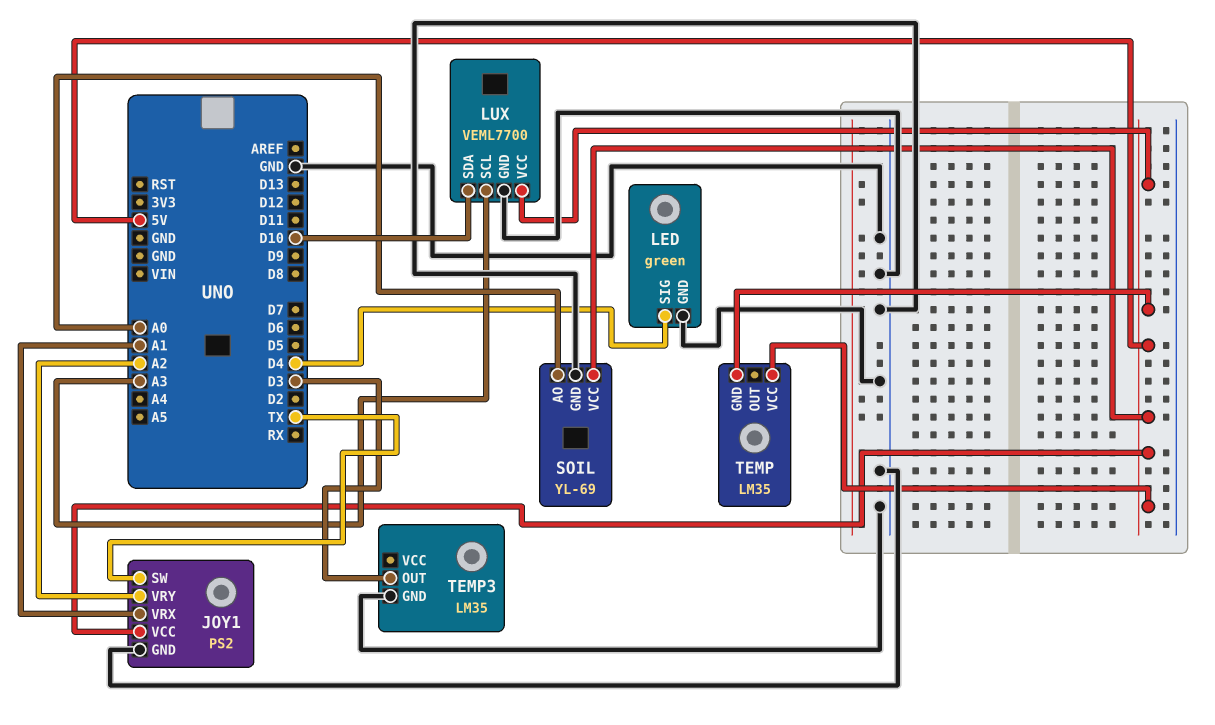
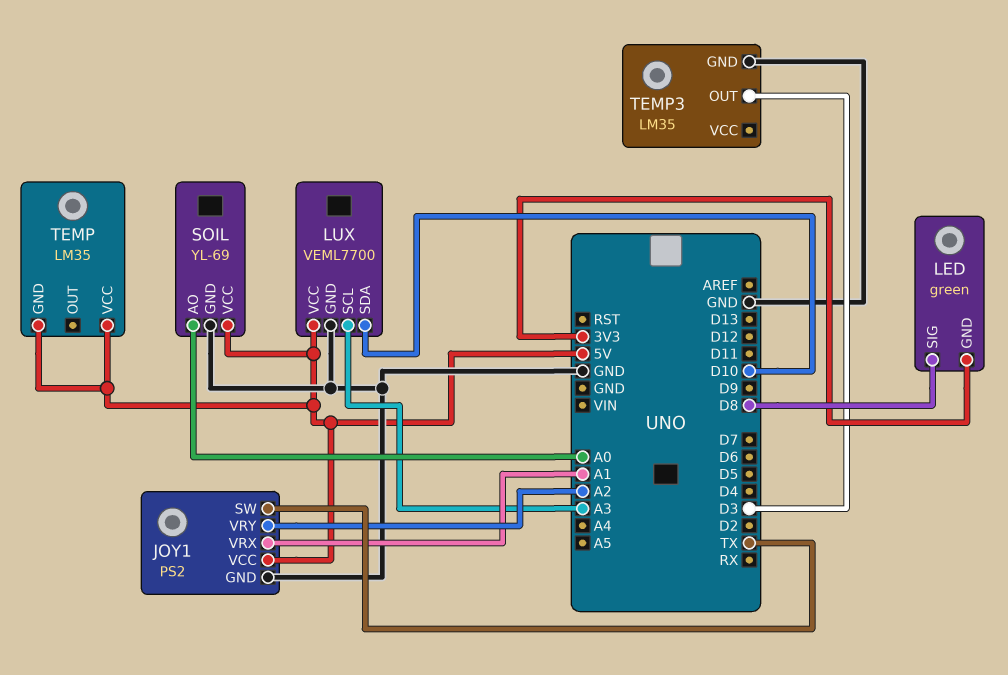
LED pin GND: GND -> 3V3
LED pin SIG: D4 -> D8

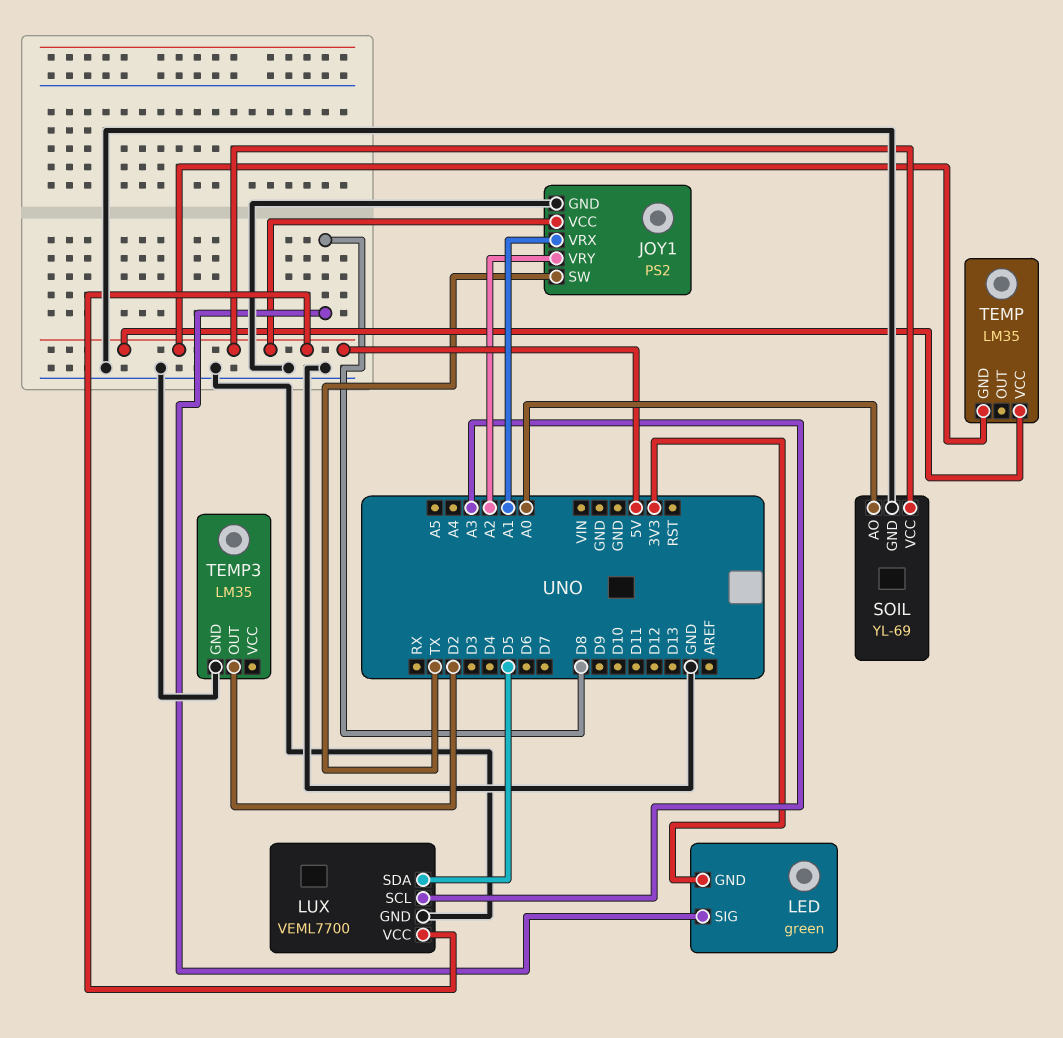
LUX pin SDA: D10 -> D5
TEMP3 pin OUT: D3 -> D2

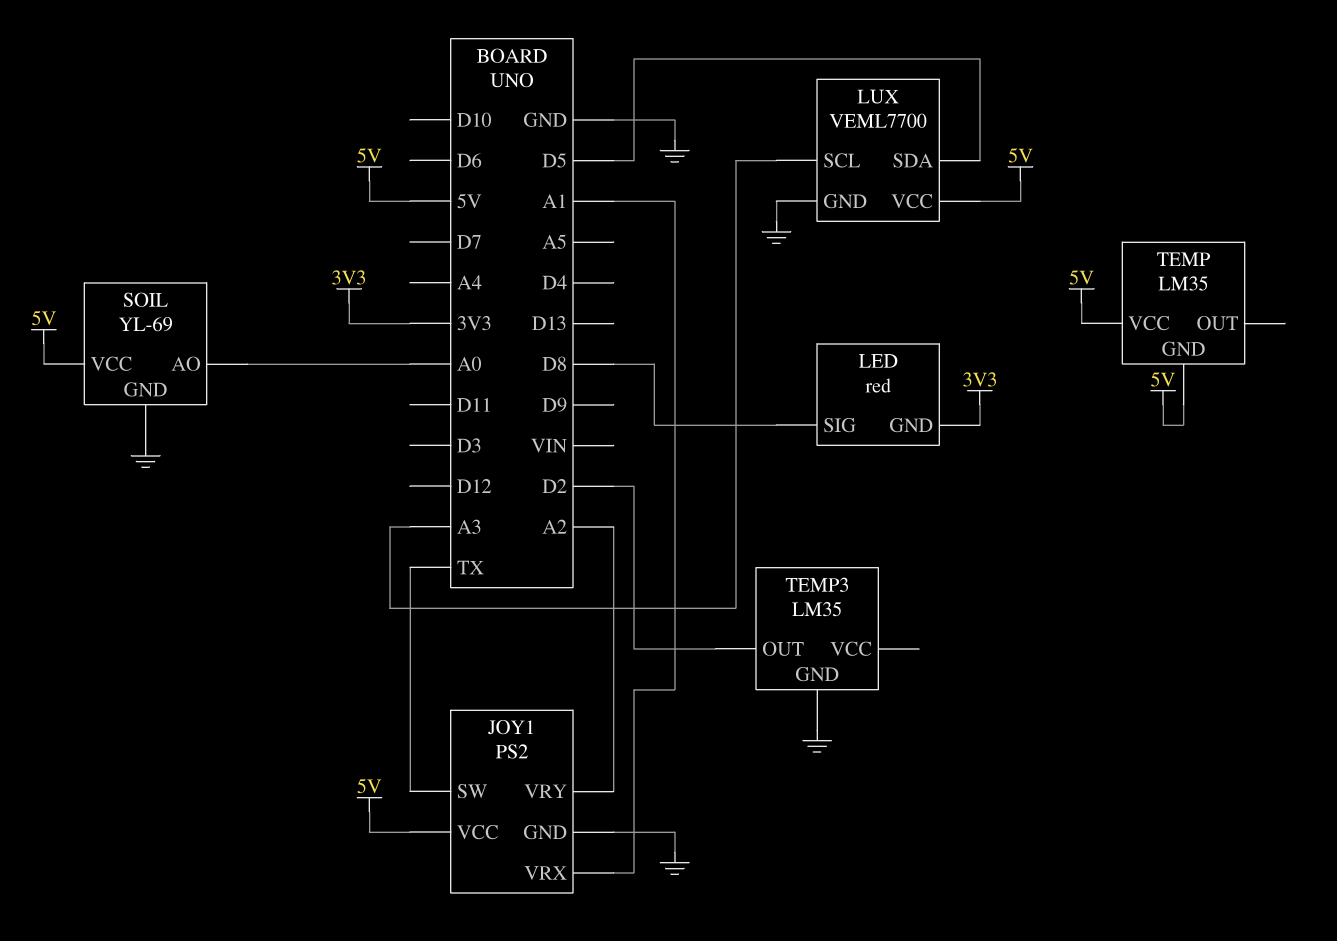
LED: green -> red

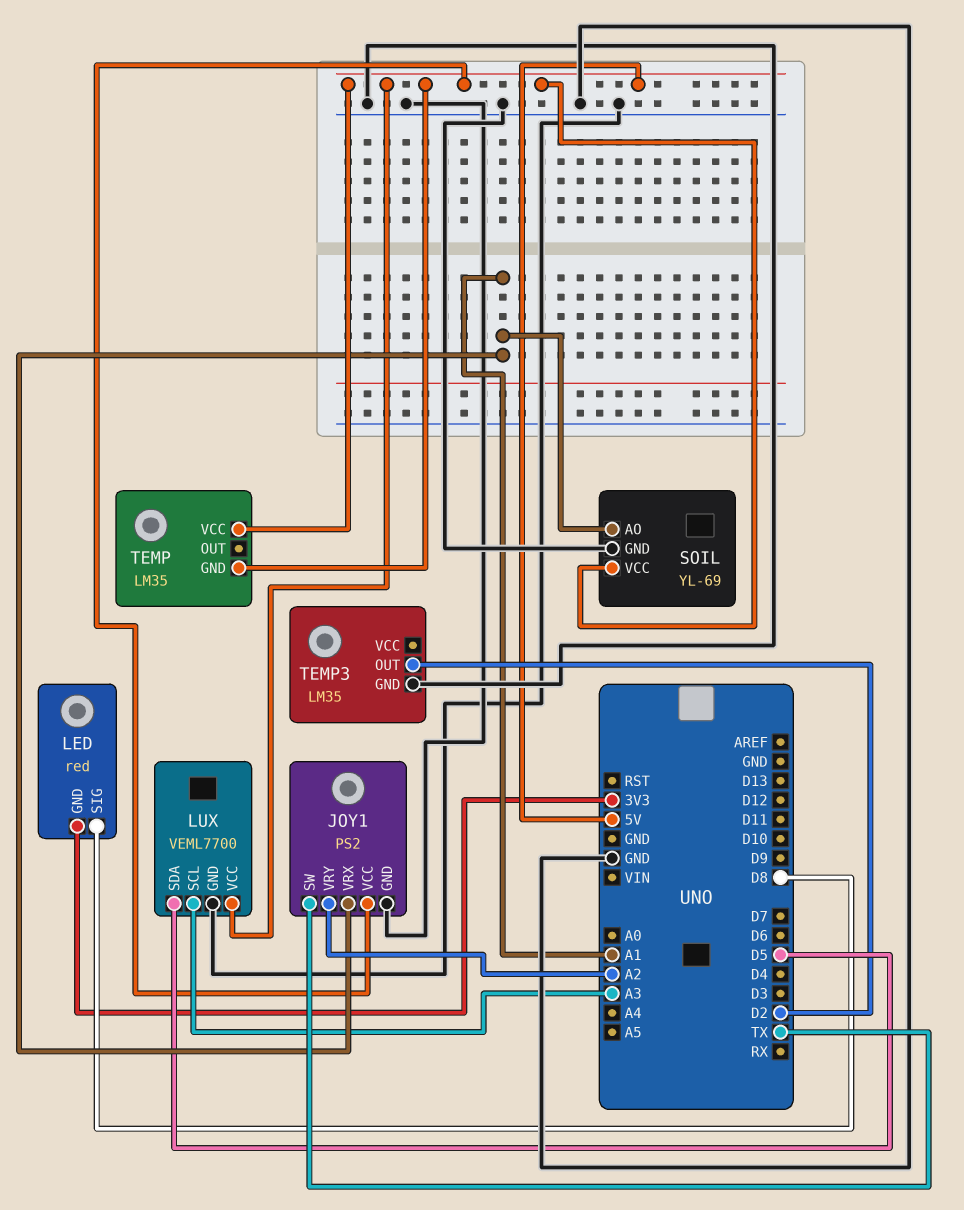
SOIL pin AO: A0 -> A1

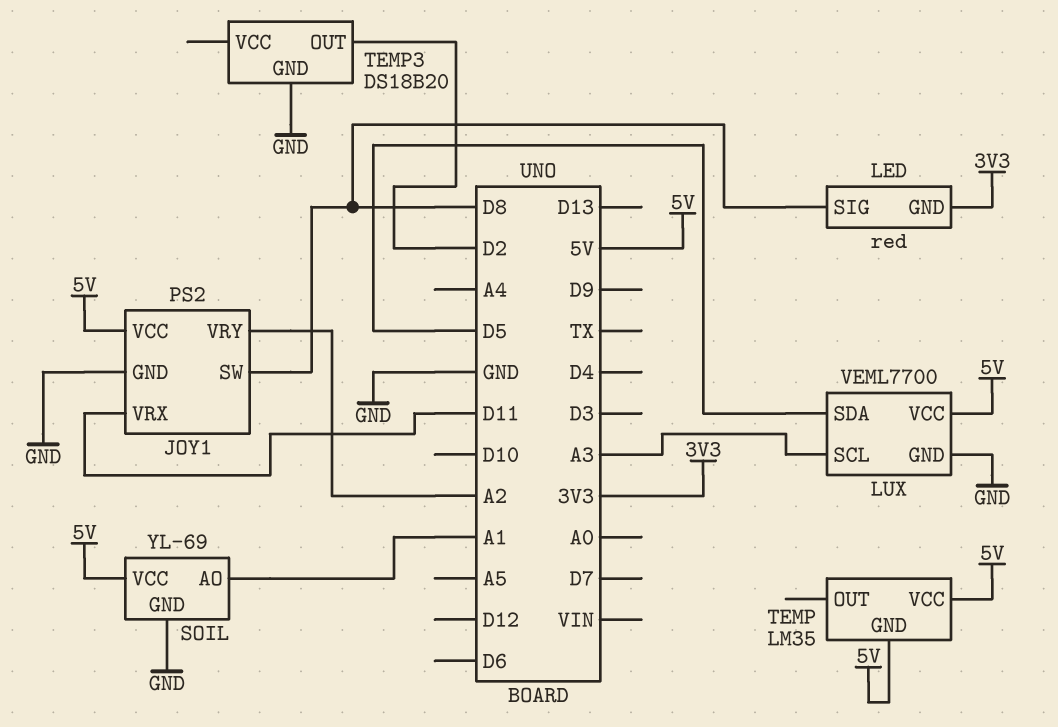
JOY1 pin SW: TX -> D8
JOY1 pin VRX: A1 -> D11
TEMP3: LM35 -> DS18B20

